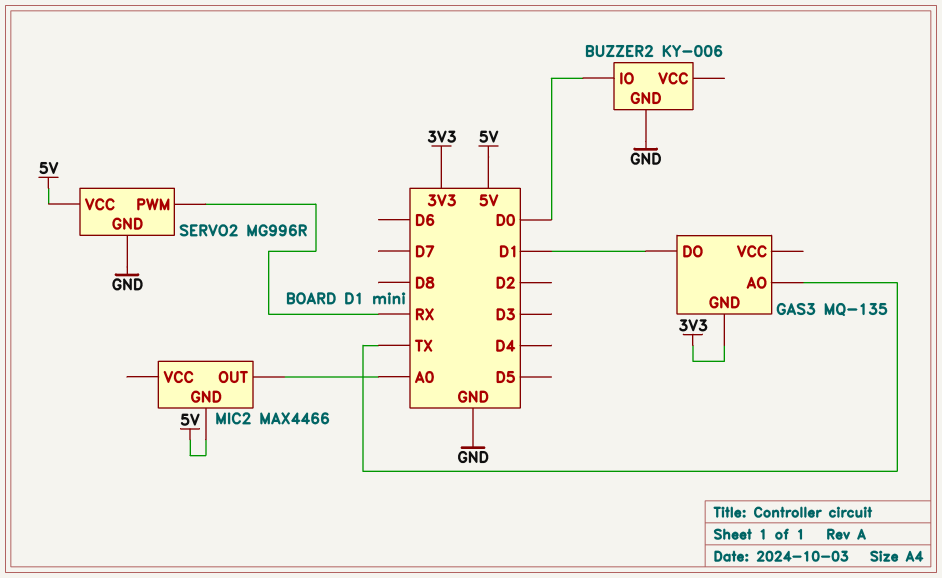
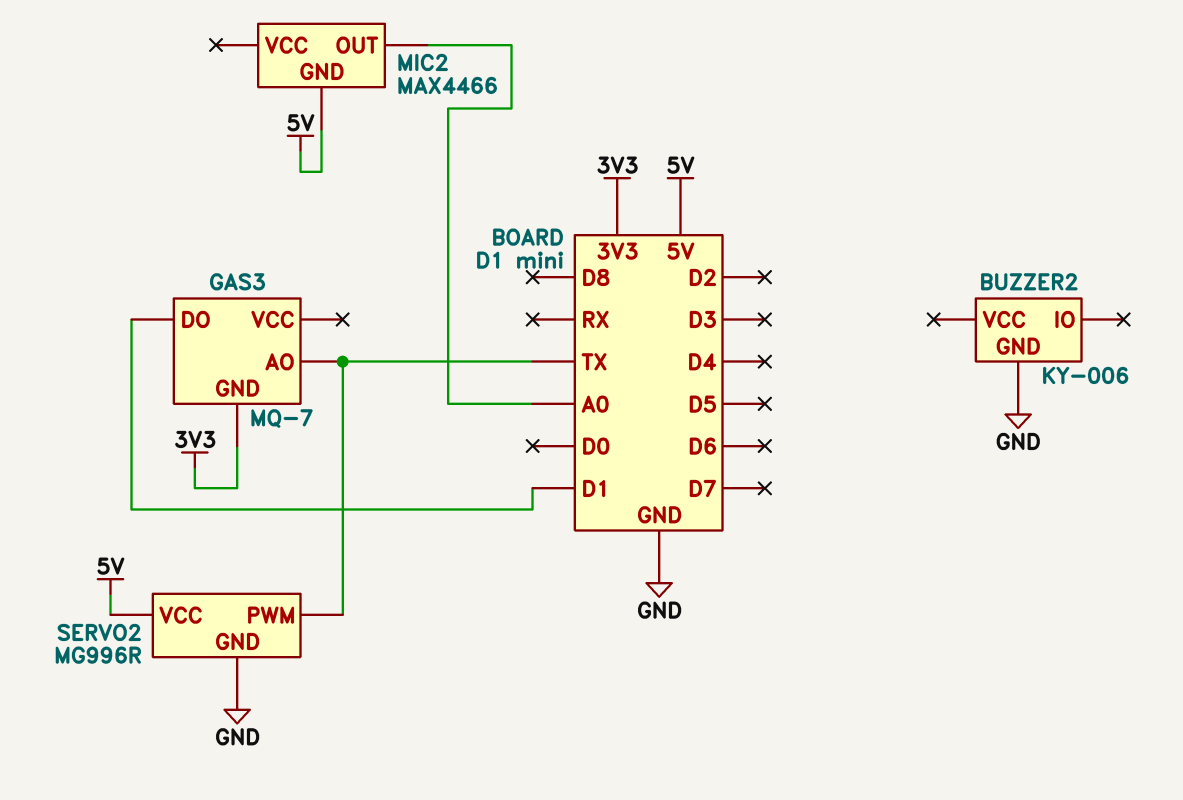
BUZZER2 pin IO: D0 -> none
GAS3: MQ-135 -> MQ-7
SERVO2 pin PWM: RX -> TX

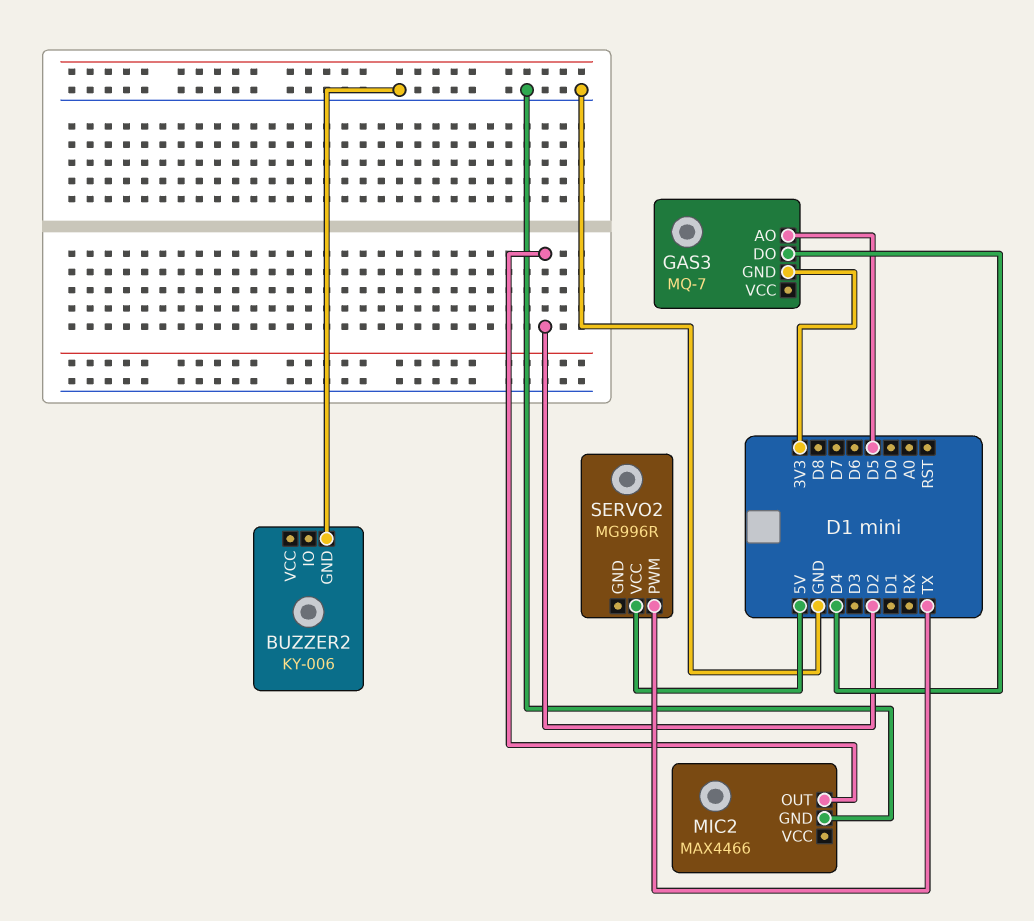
GAS3 pin AO: TX -> D5
GAS3 pin DO: D1 -> D4
MIC2 pin GND: 5V -> GND
MIC2 pin OUT: A0 -> D2
SERVO2 pin GND: GND -> none

